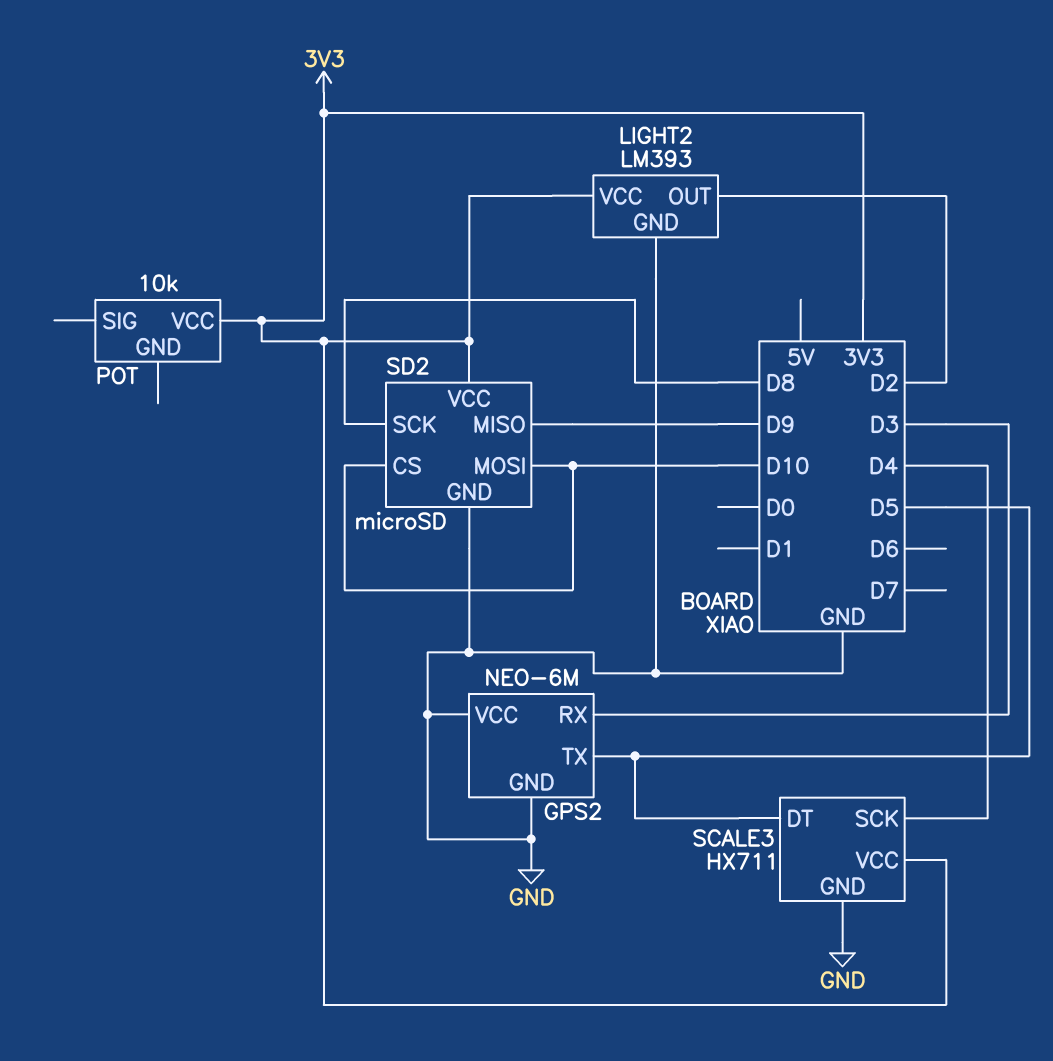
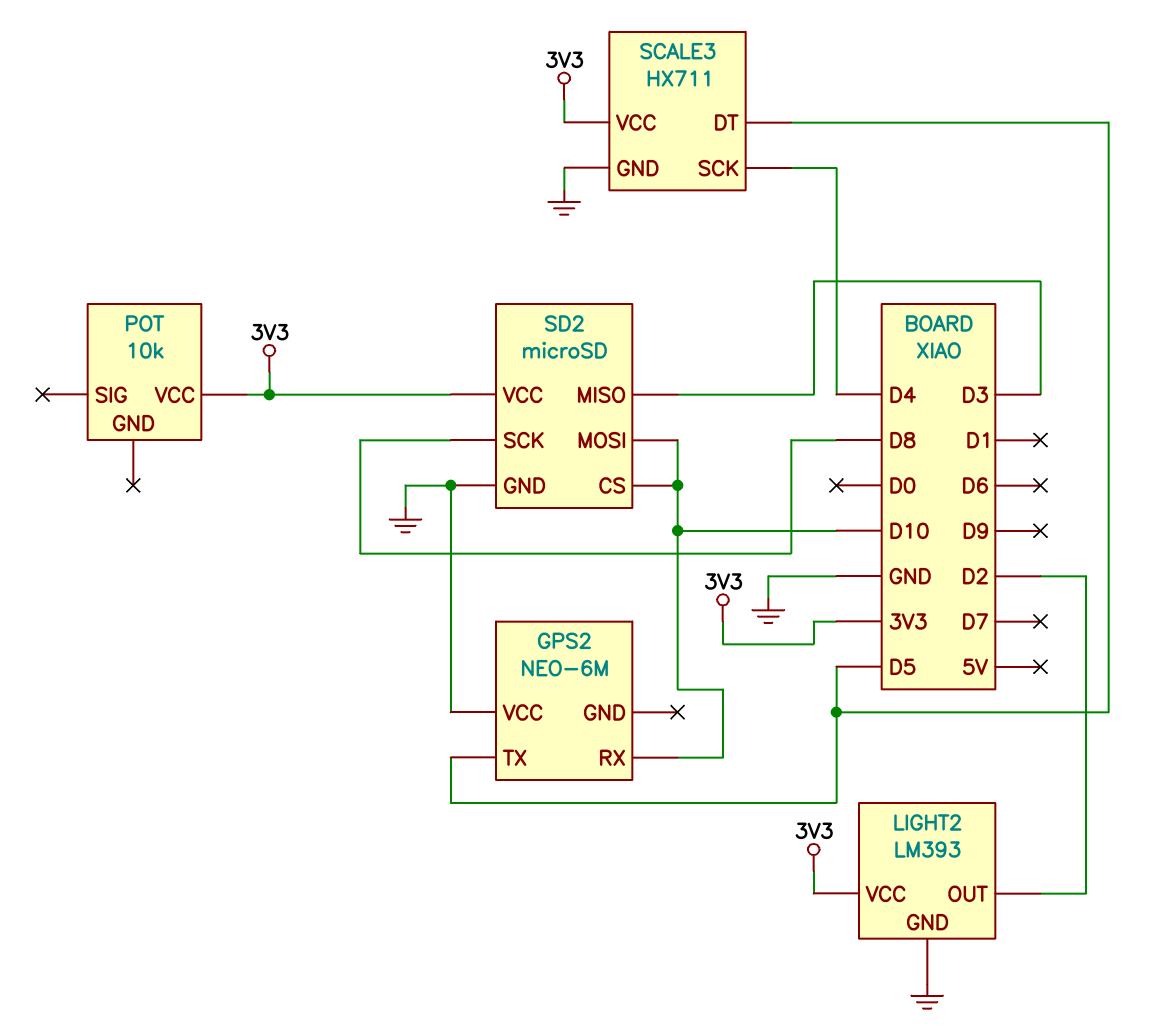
GPS2 pin GND: GND -> none
GPS2 pin RX: D3 -> D10
SD2 pin MISO: D9 -> D3

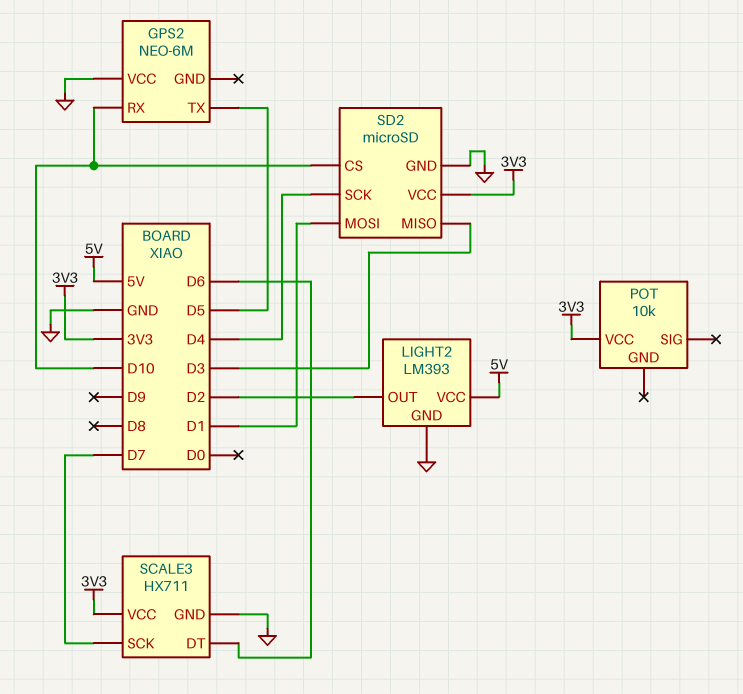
LIGHT2 pin VCC: 3V3 -> 5V
SCALE3 pin DT: D5 -> D6
SCALE3 pin SCK: D4 -> D7
SD2 pin MOSI: D10 -> D1
SD2 pin SCK: D8 -> D4

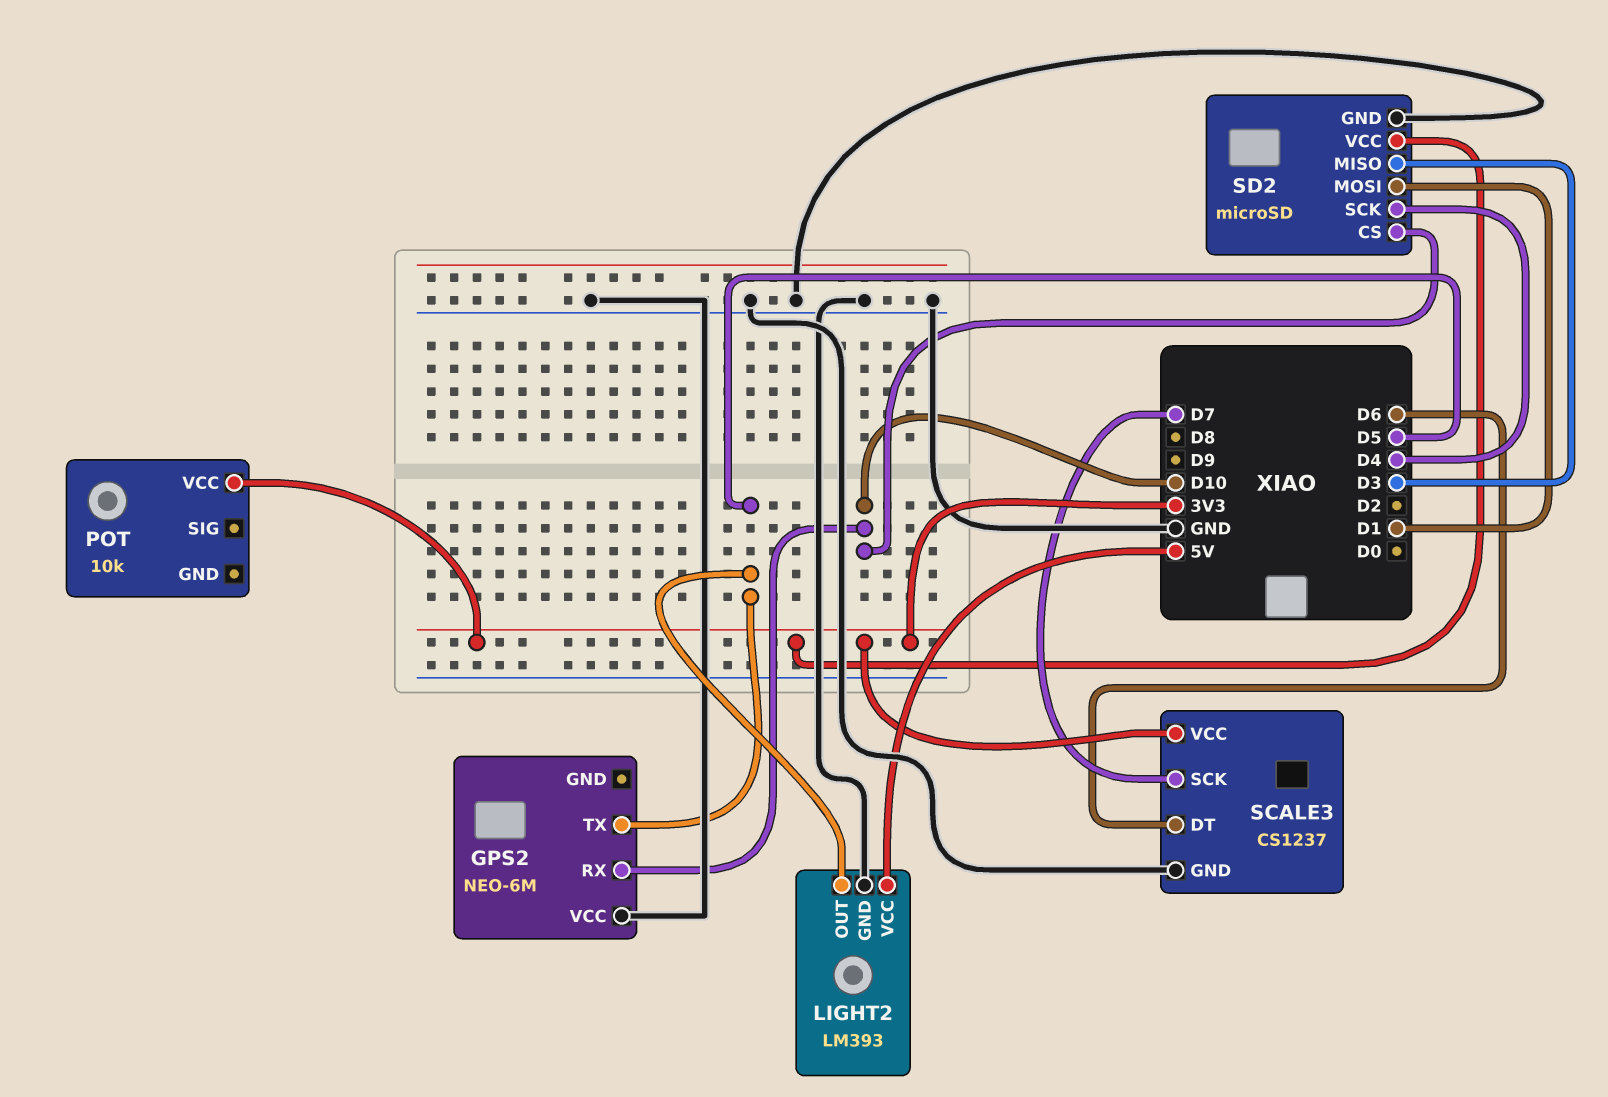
LIGHT2 pin OUT: D2 -> D5
SCALE3: HX711 -> CS1237

